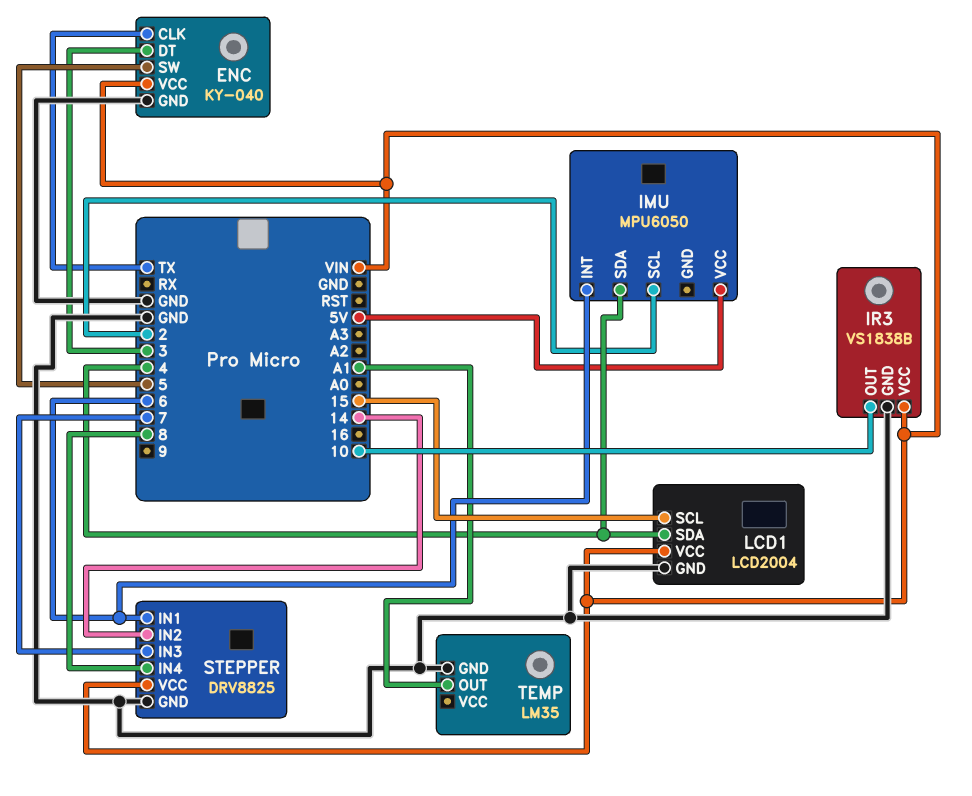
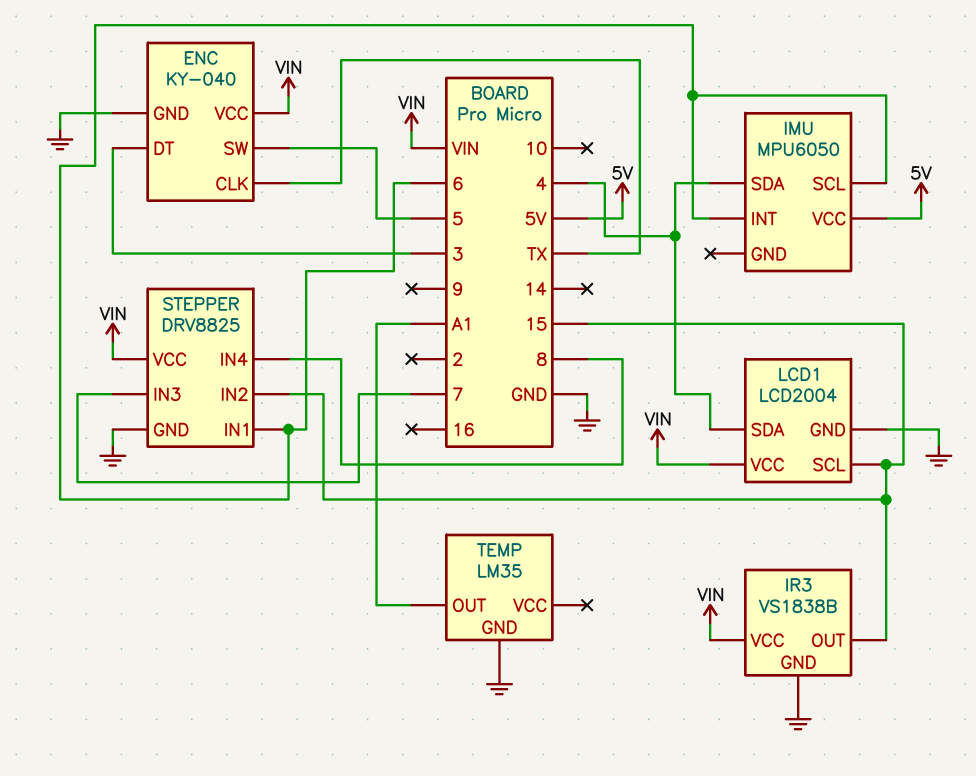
IMU pin SCL: 2 -> 6
IR3 pin OUT: 10 -> 15
STEPPER pin IN2: 14 -> 15

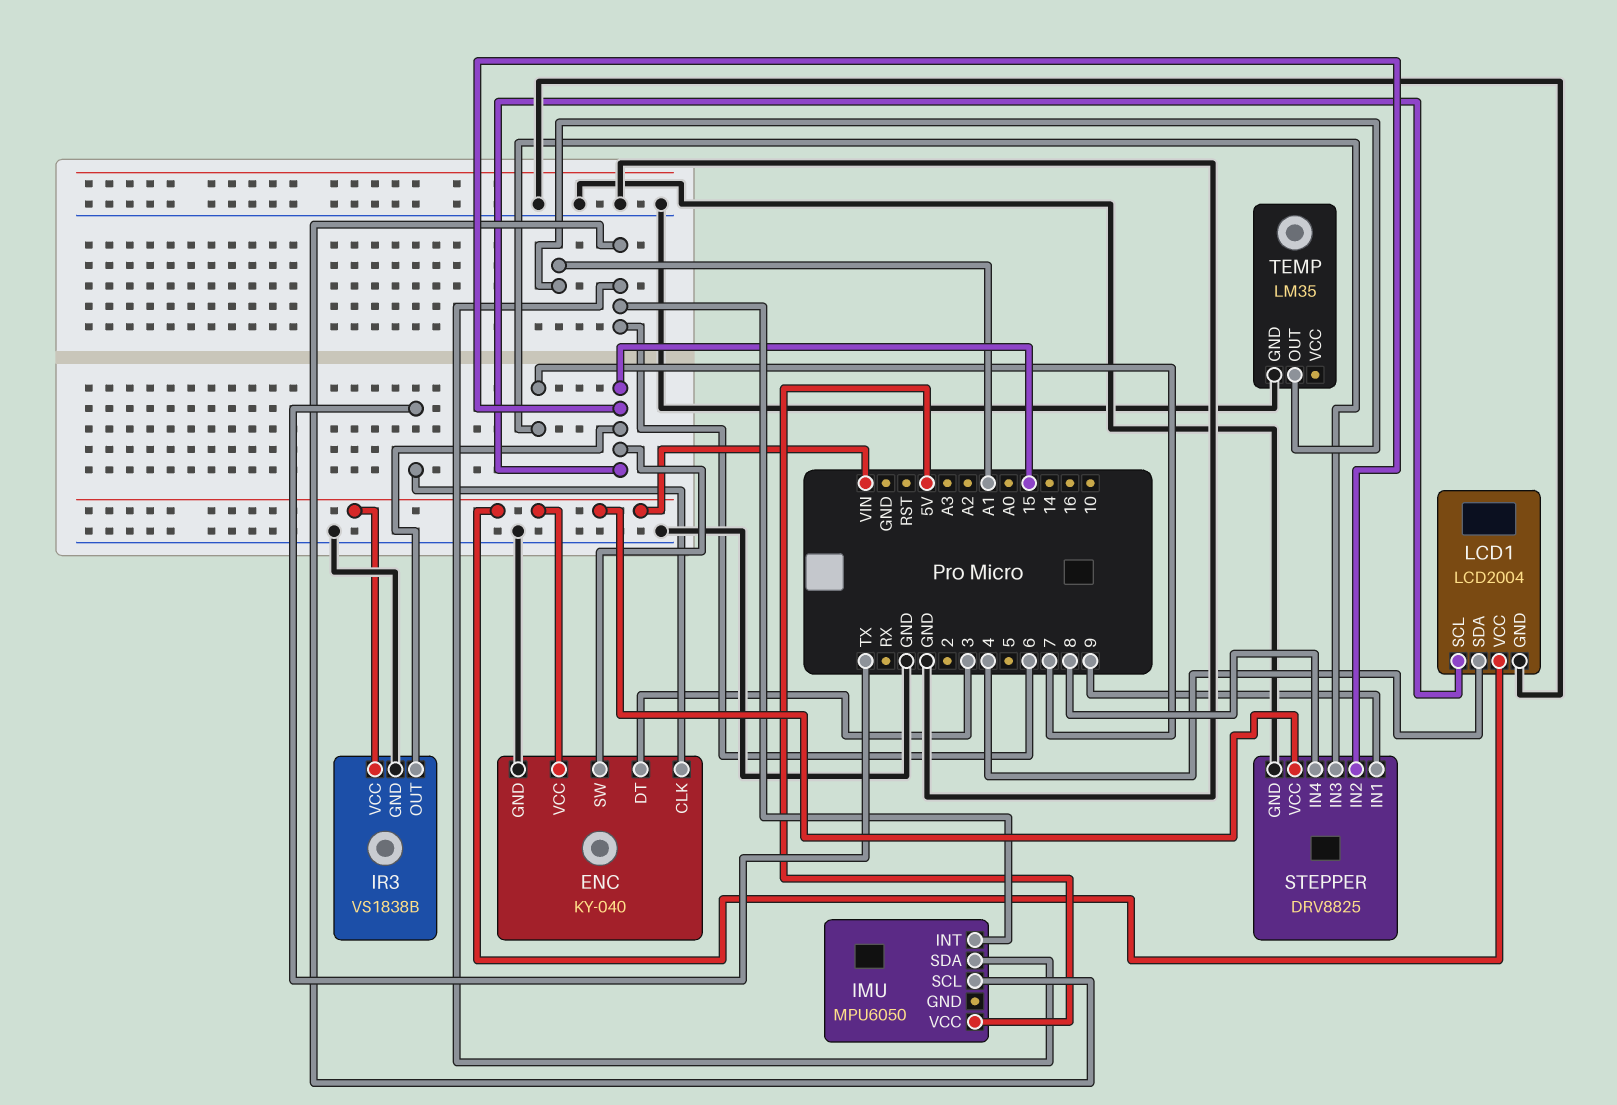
ENC pin SW: 5 -> 15
IMU pin SDA: 4 -> 6
STEPPER pin IN1: 6 -> 9

